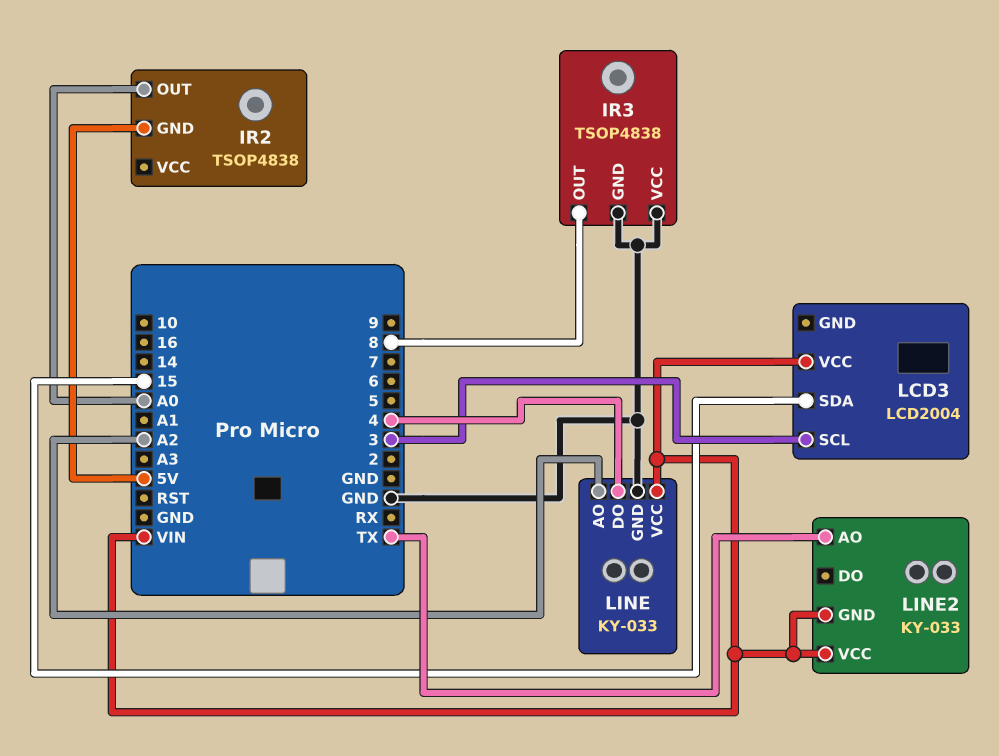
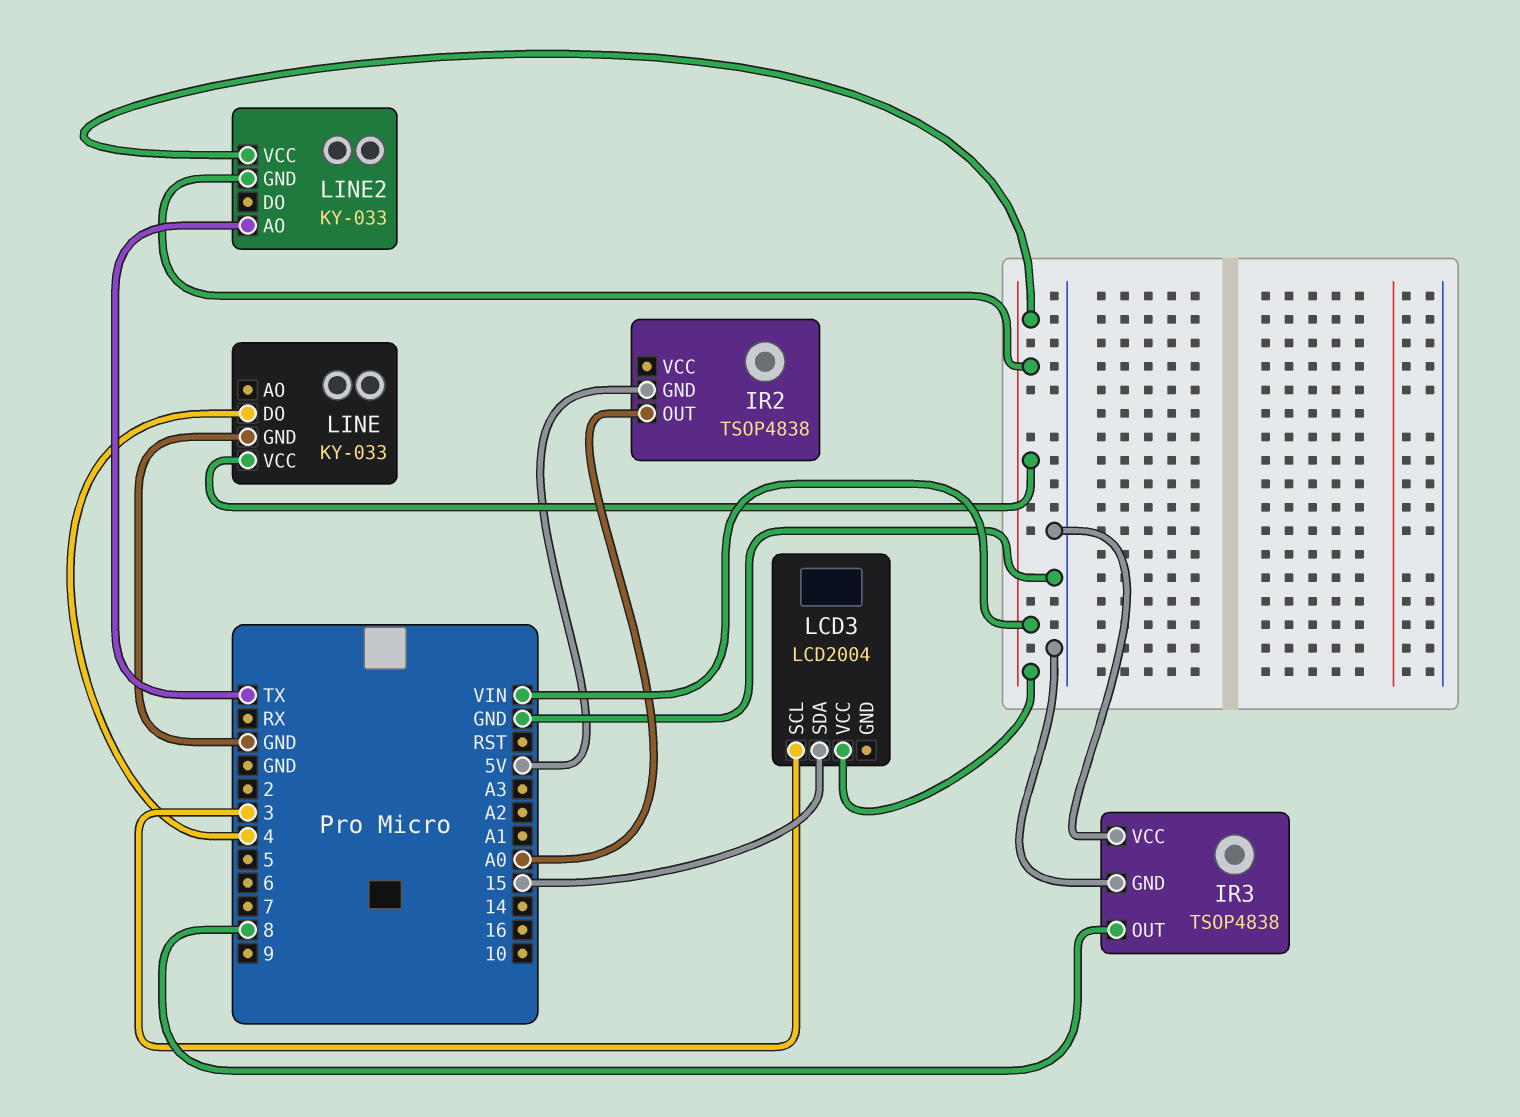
LINE pin AO: A2 -> none

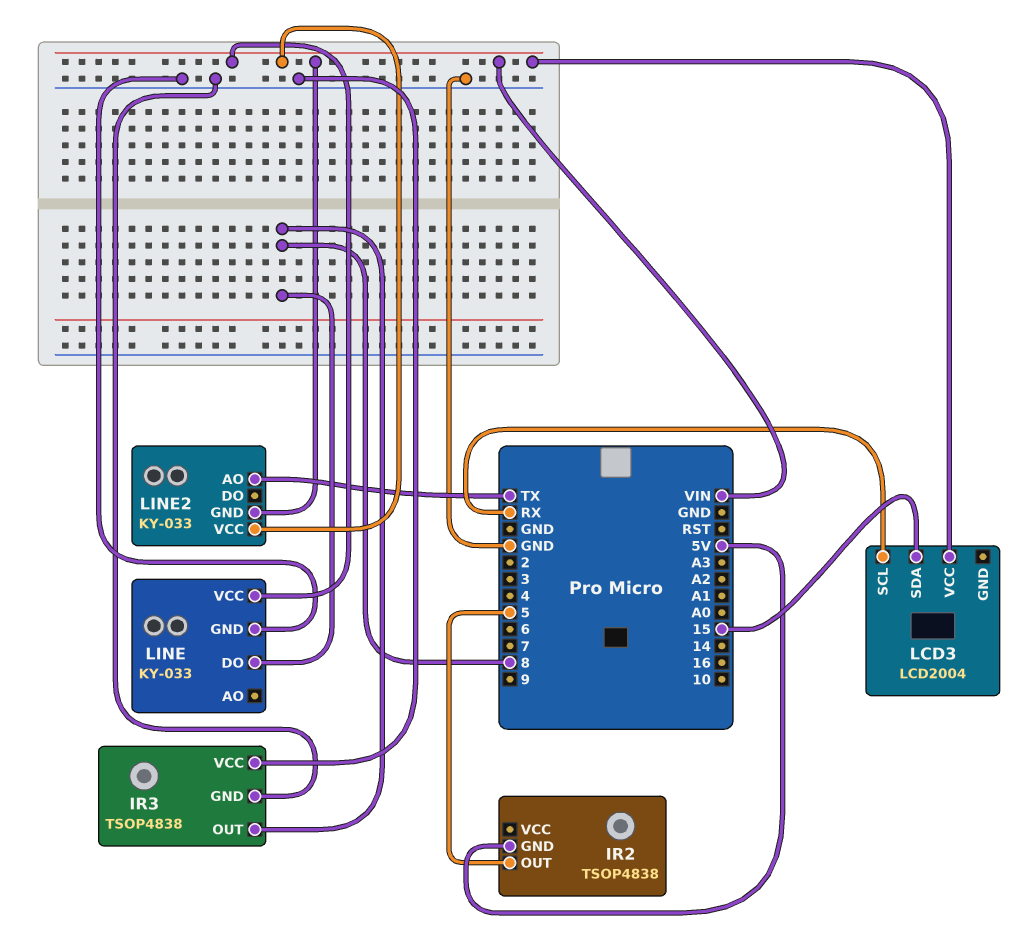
IR2 pin OUT: A0 -> 5
LCD3 pin SCL: 3 -> RX
LINE pin DO: 4 -> 8

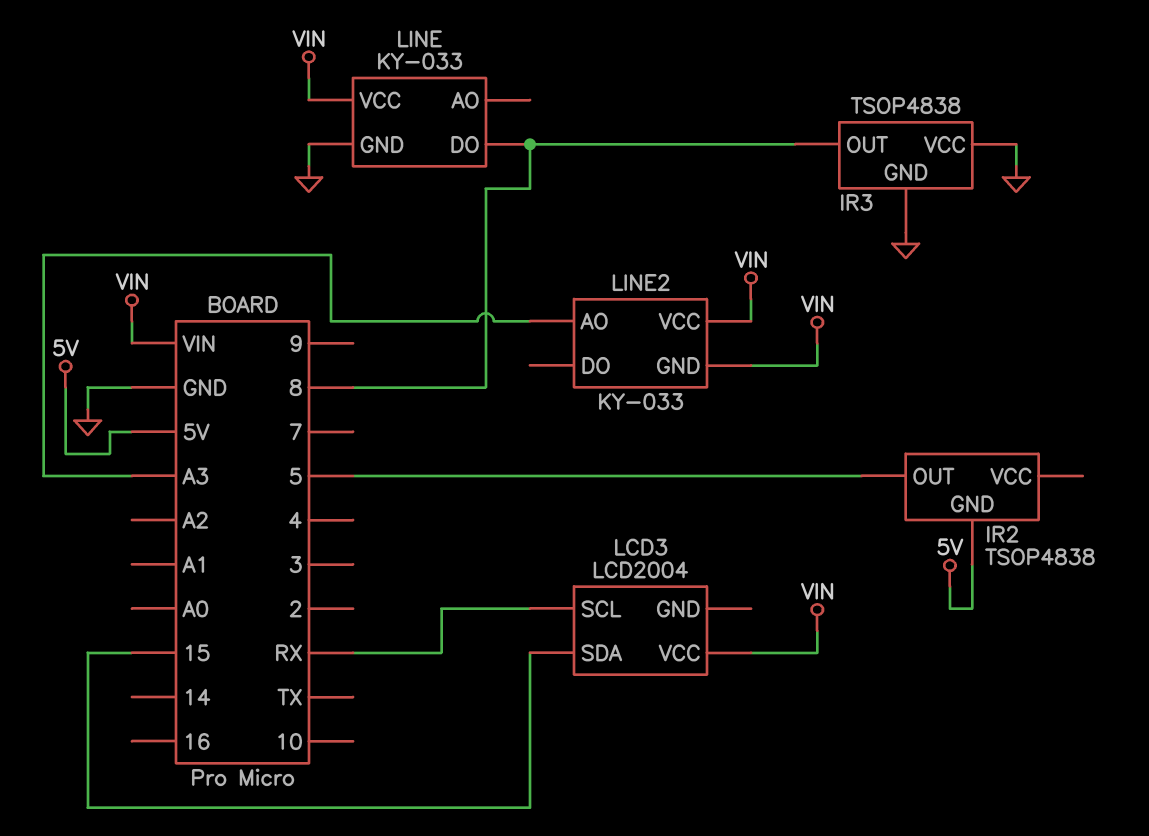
LINE2 pin AO: TX -> A3

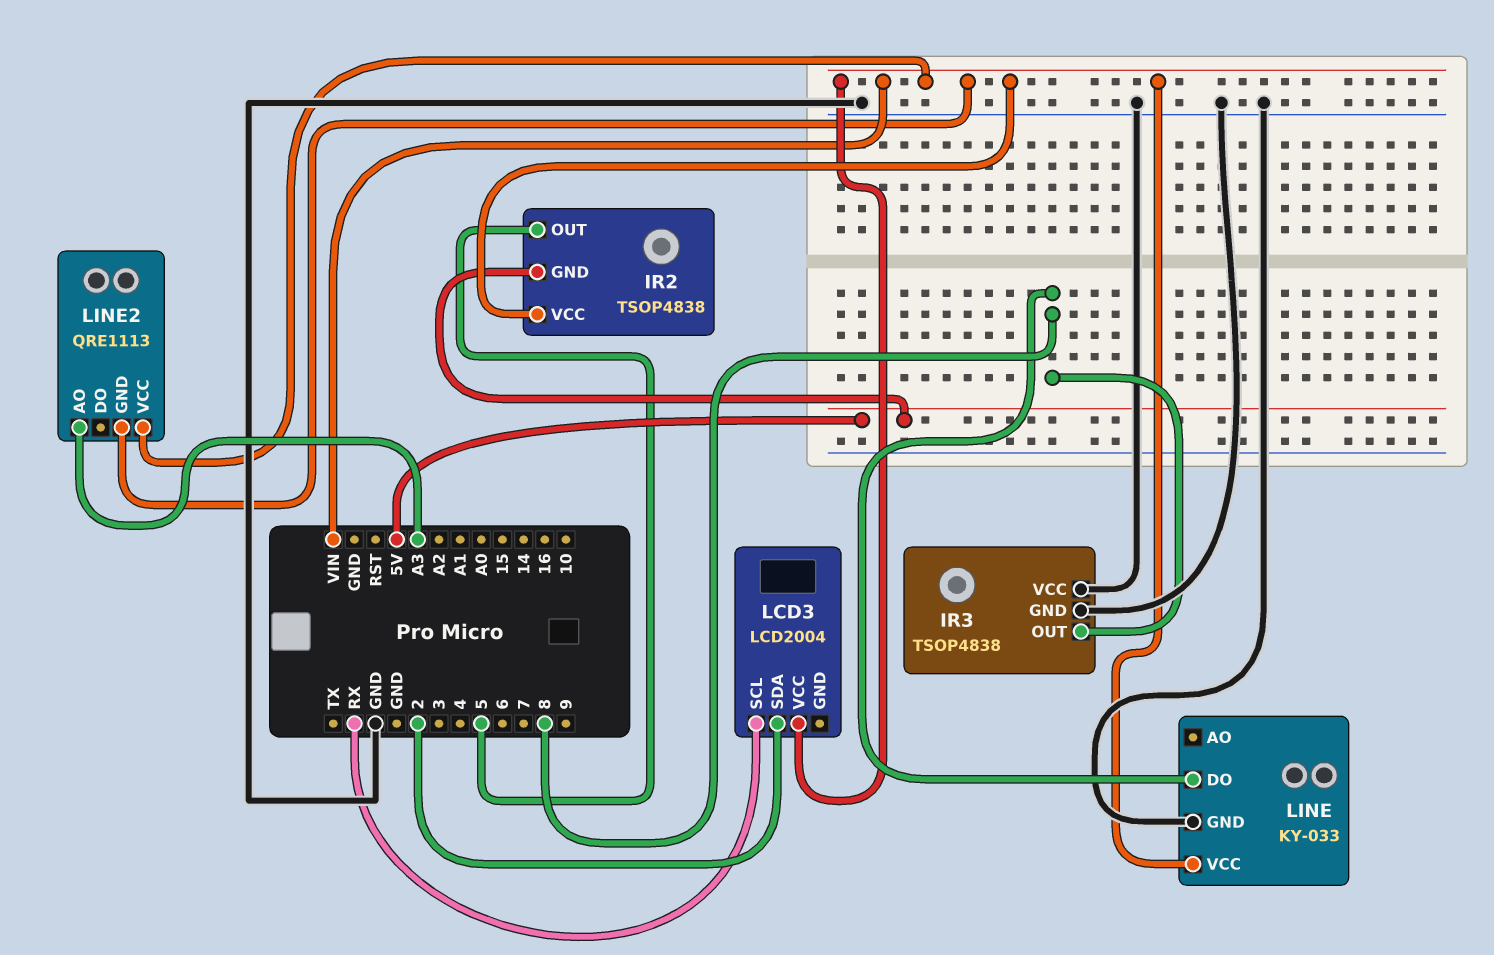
IR2 pin VCC: none -> VIN
LCD3 pin SDA: 15 -> 2
LINE2: KY-033 -> QRE1113

